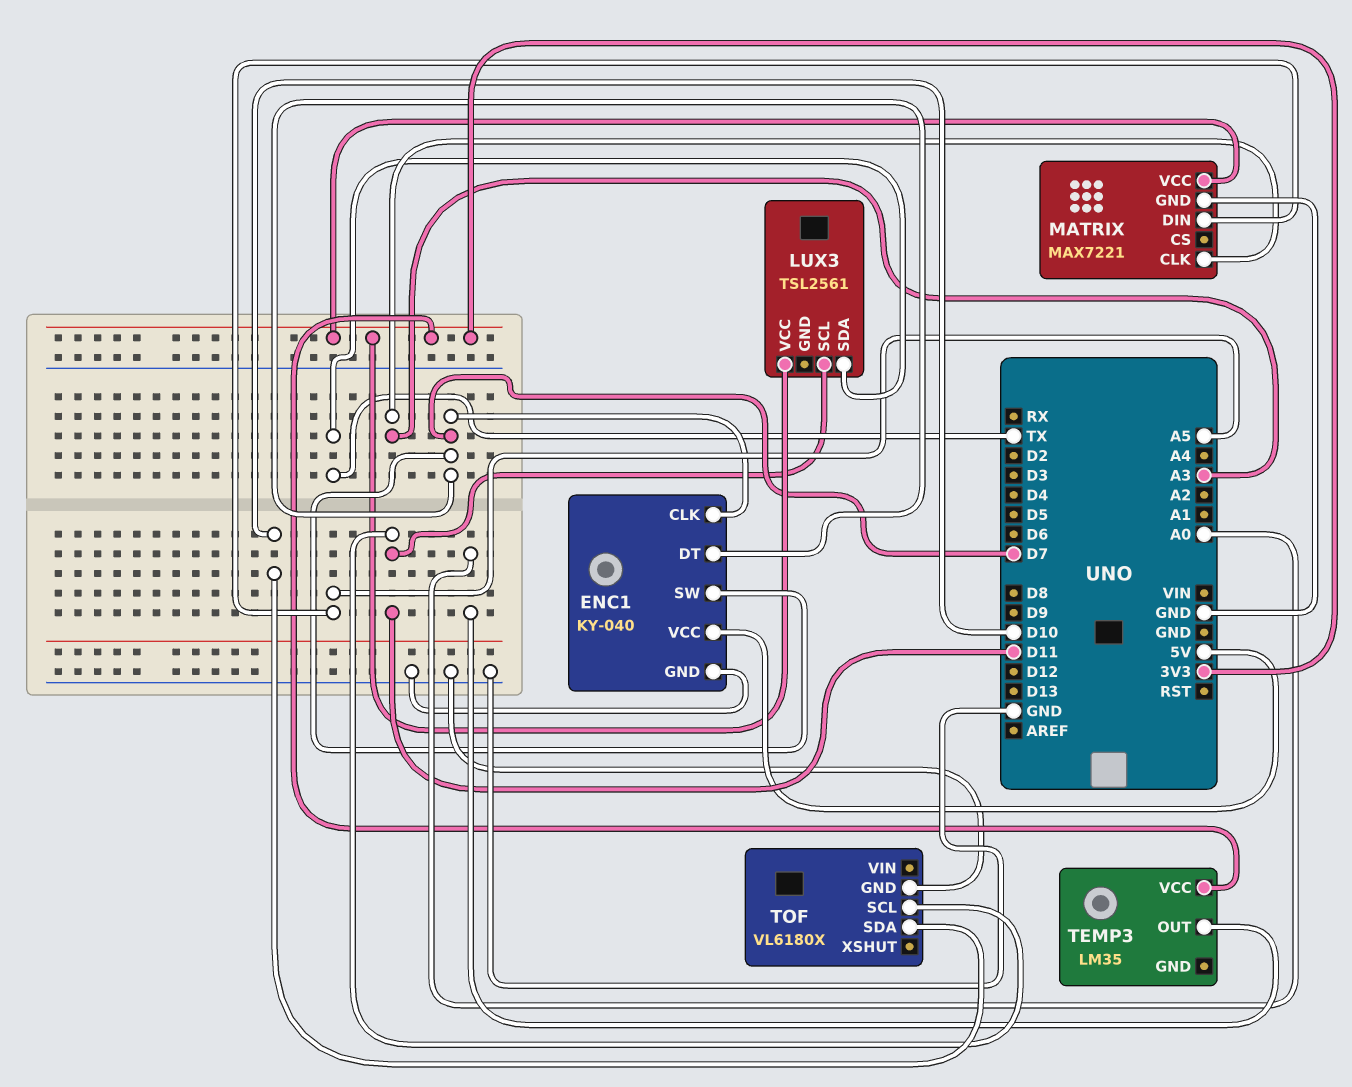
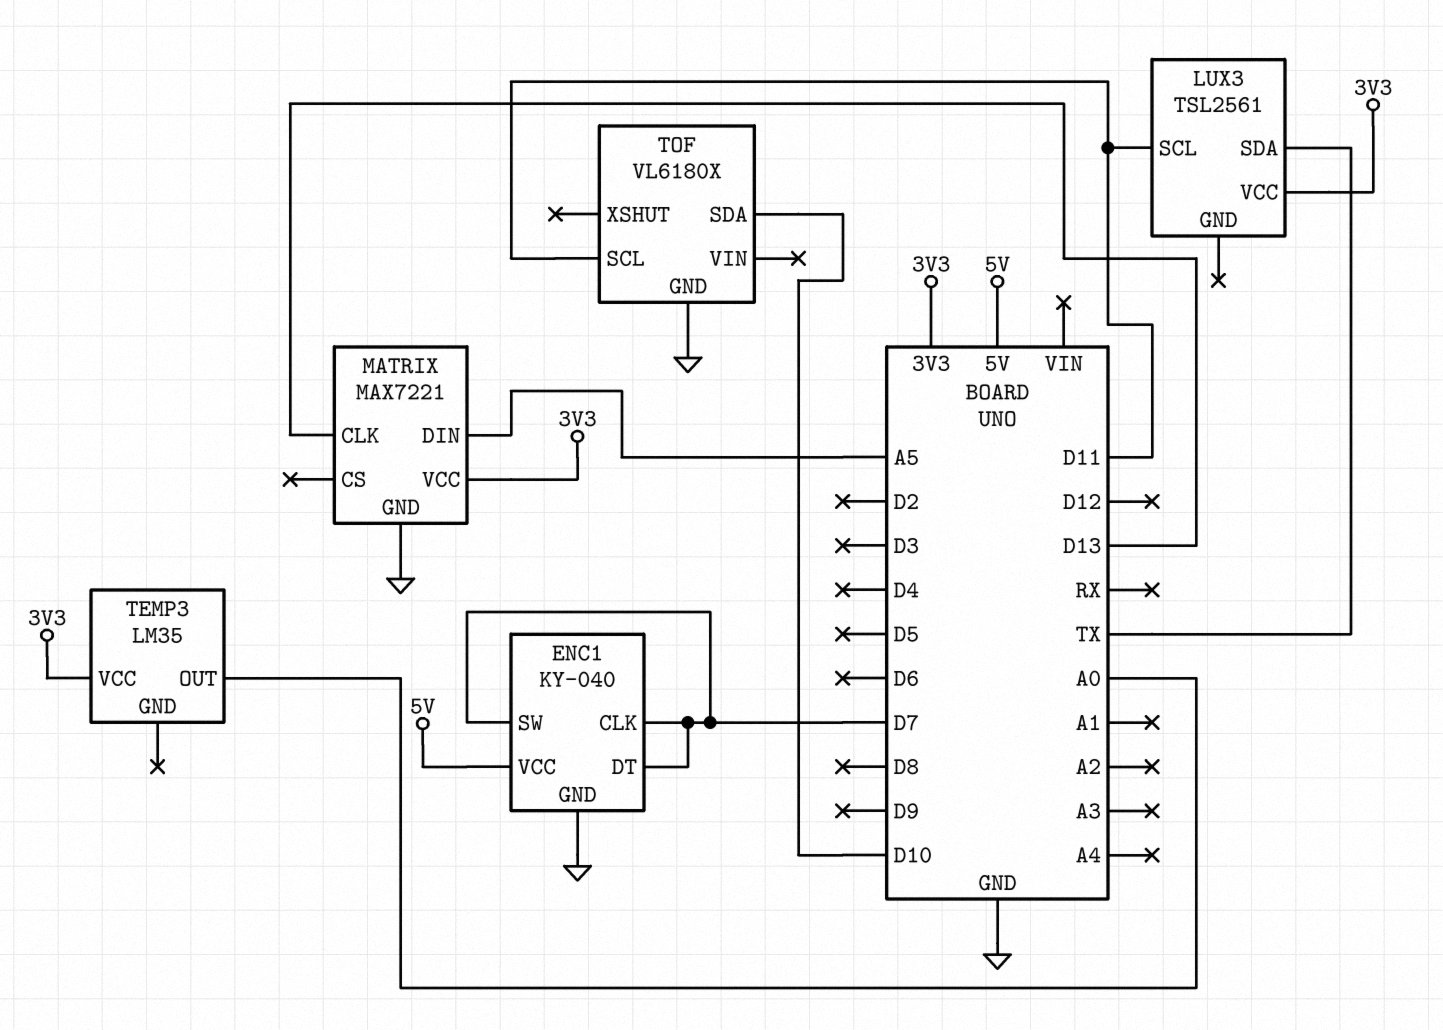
MATRIX pin CLK: A3 -> D13

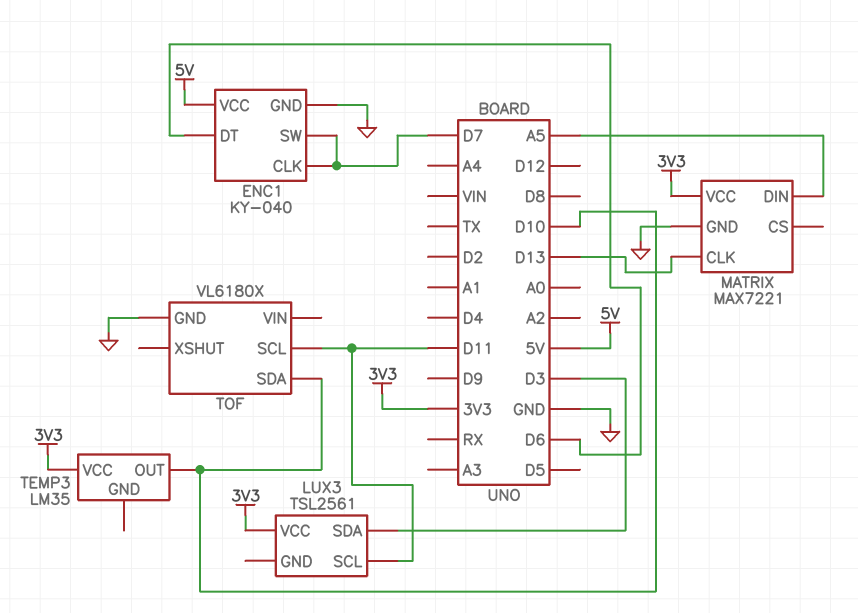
ENC1 pin DT: D7 -> D6
LUX3 pin SDA: TX -> D3
TEMP3 pin OUT: A0 -> D10

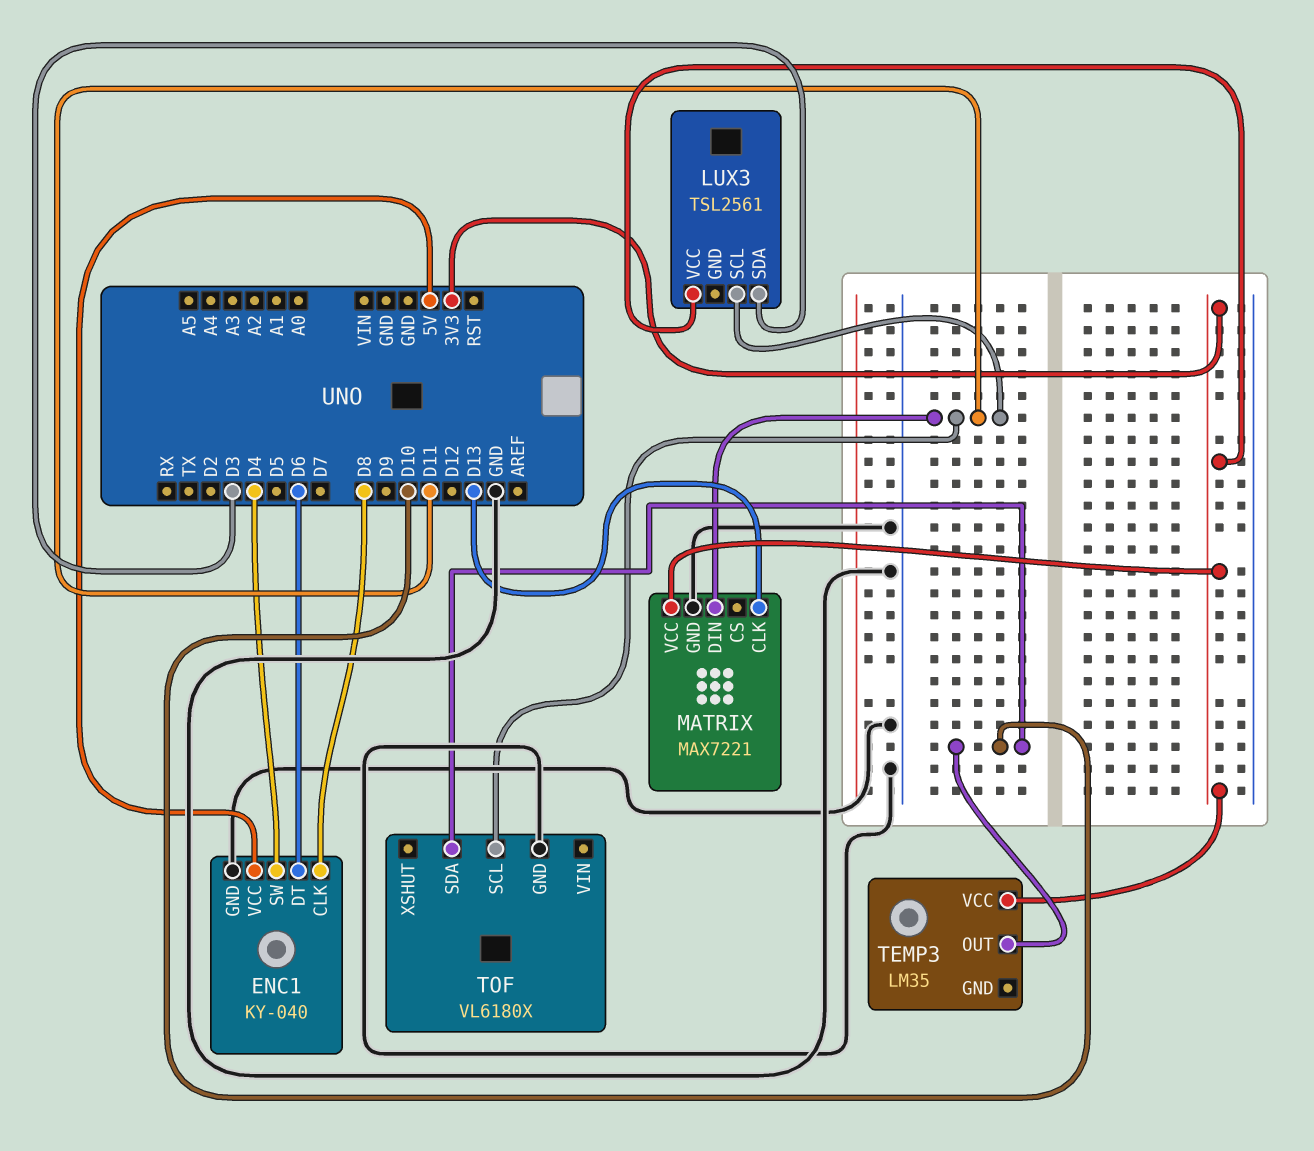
ENC1 pin CLK: D7 -> D8
ENC1 pin SW: D7 -> D4
MATRIX pin DIN: A5 -> D11

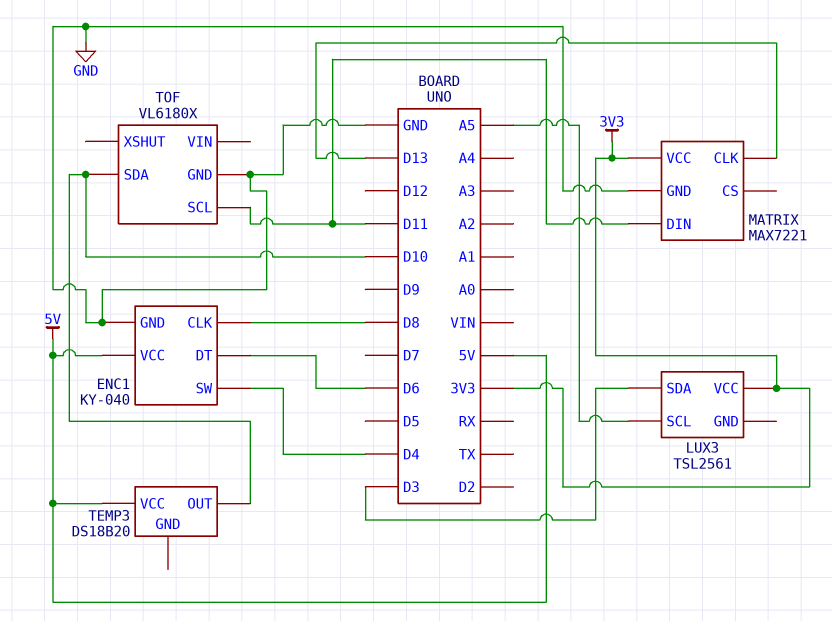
LUX3 pin SCL: D11 -> A5
TEMP3: LM35 -> DS18B20
TEMP3 pin VCC: 3V3 -> 5V

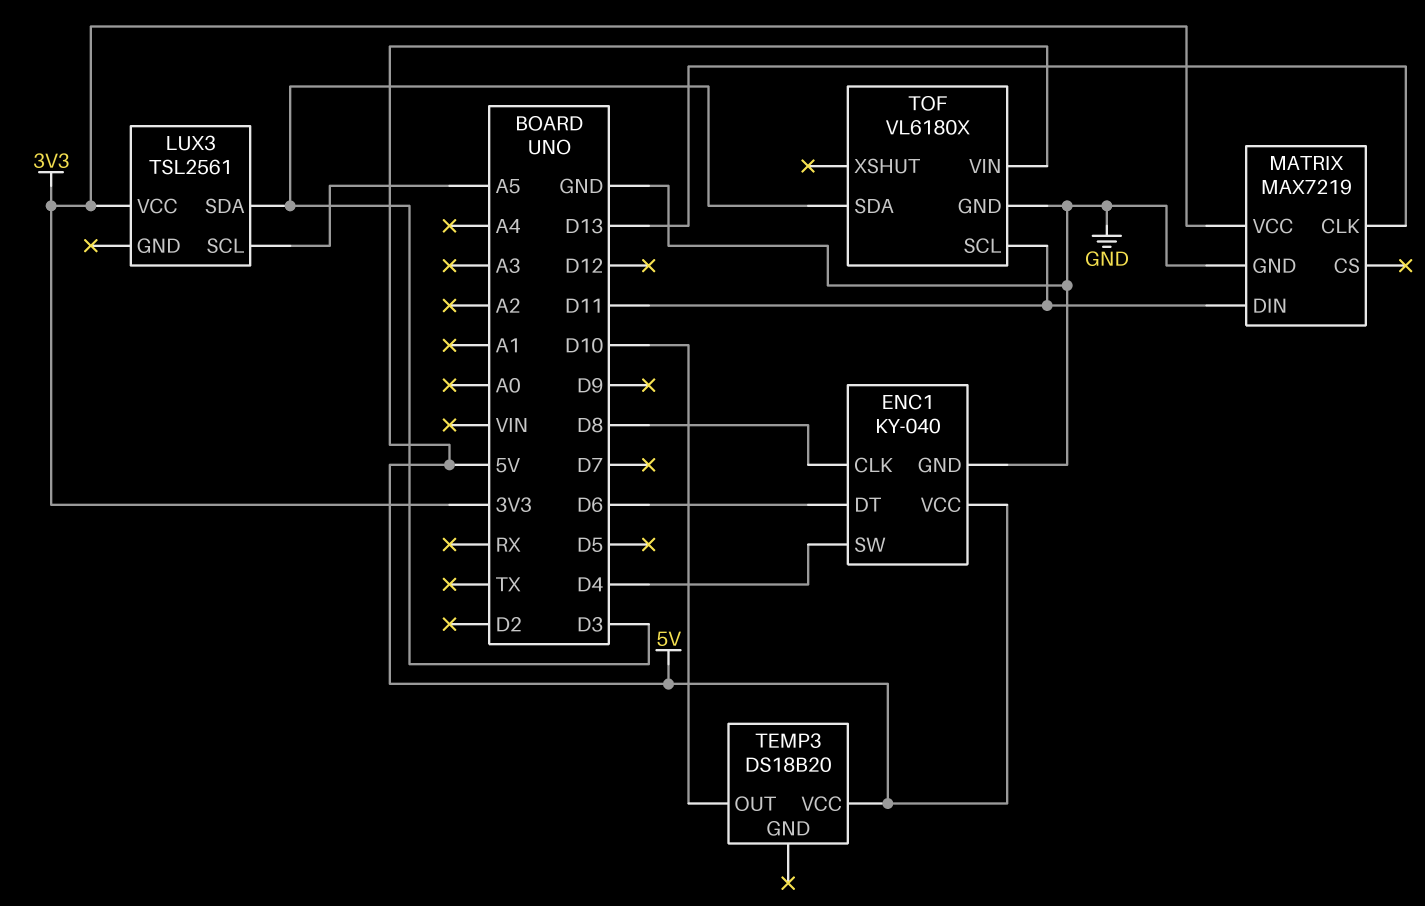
MATRIX: MAX7221 -> MAX7219
TOF pin SDA: D10 -> D3
TOF pin VIN: none -> 5V

